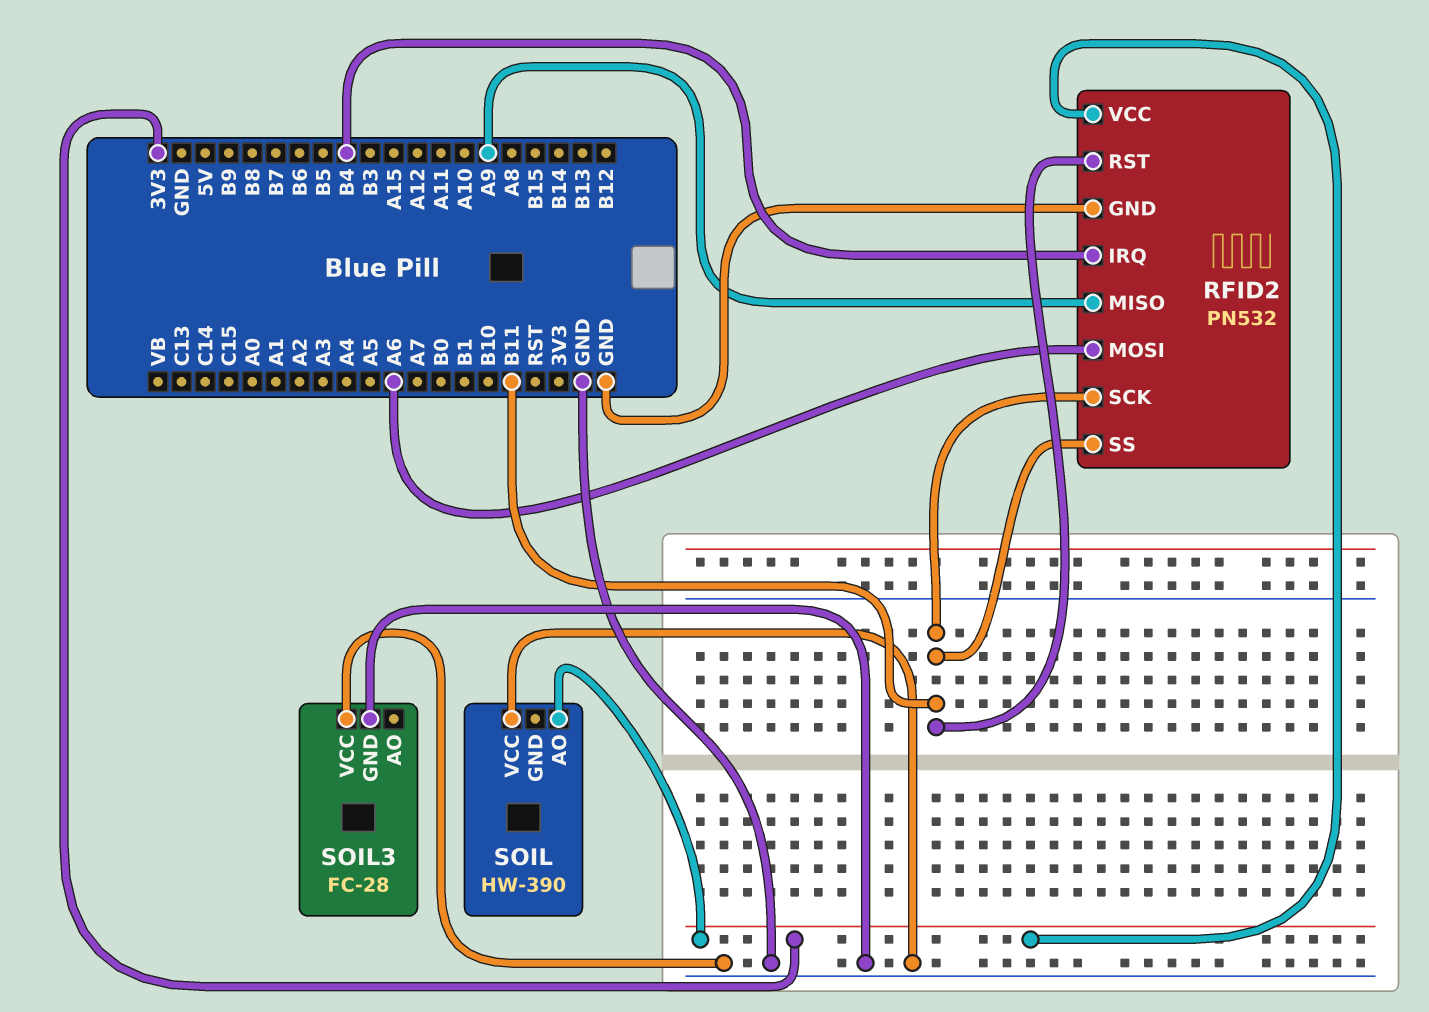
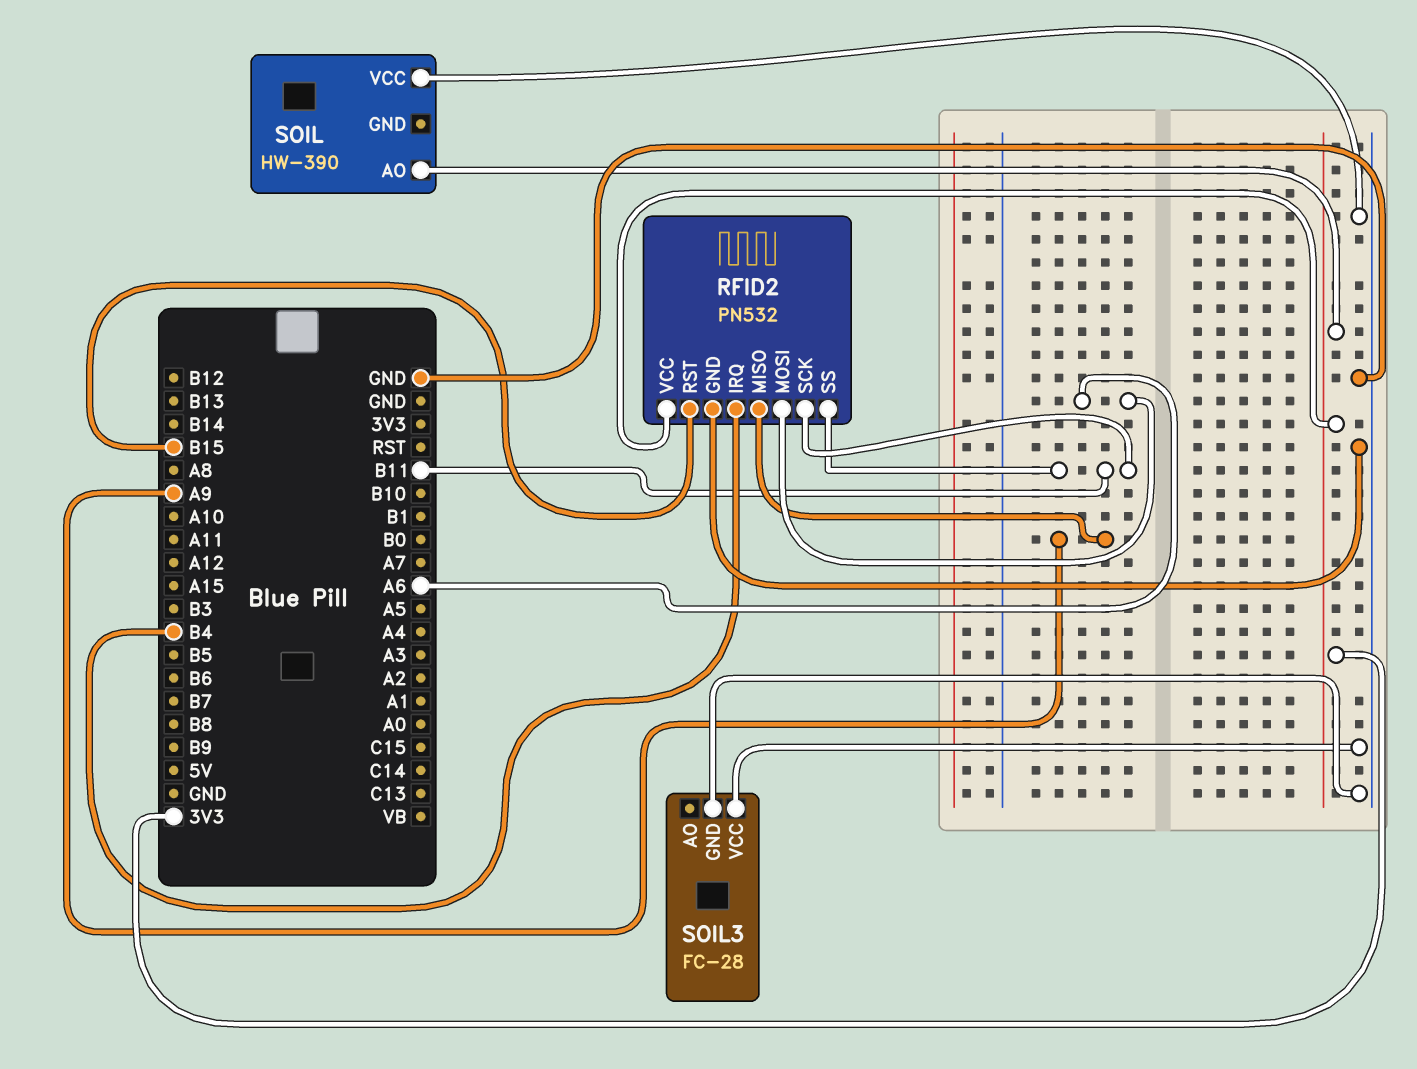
RFID2 pin RST: B11 -> B15

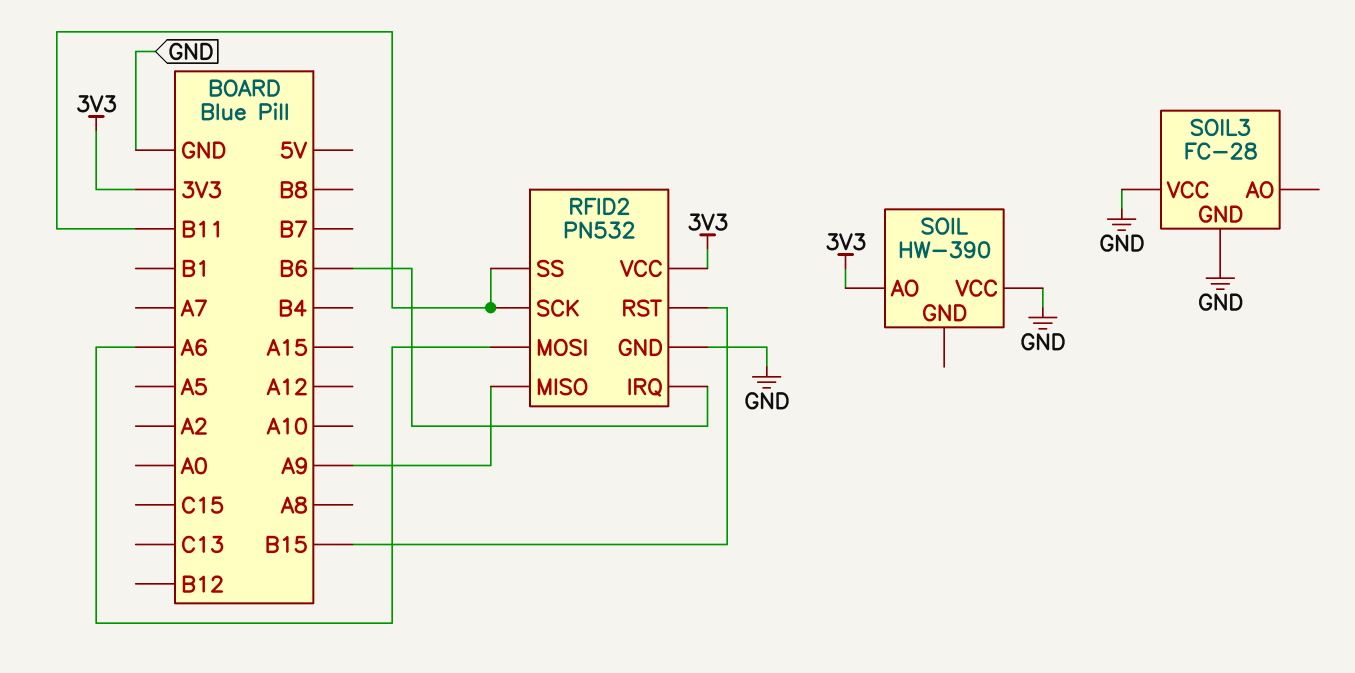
RFID2 pin IRQ: B4 -> B6

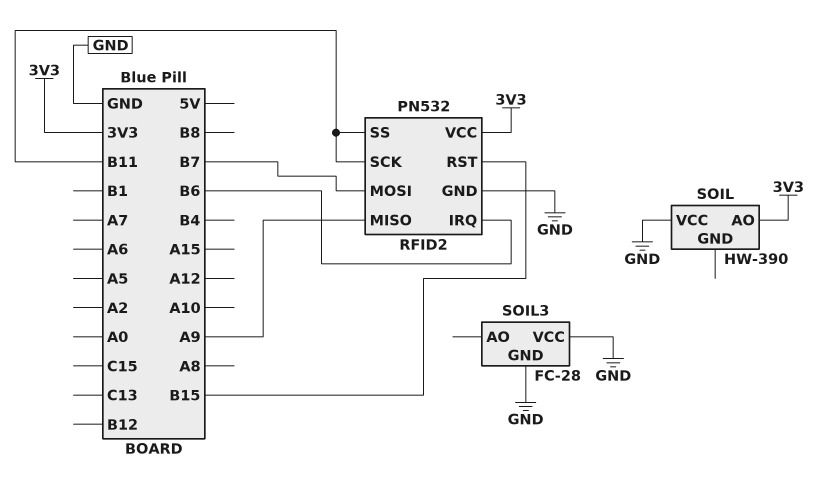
RFID2 pin MOSI: A6 -> B7

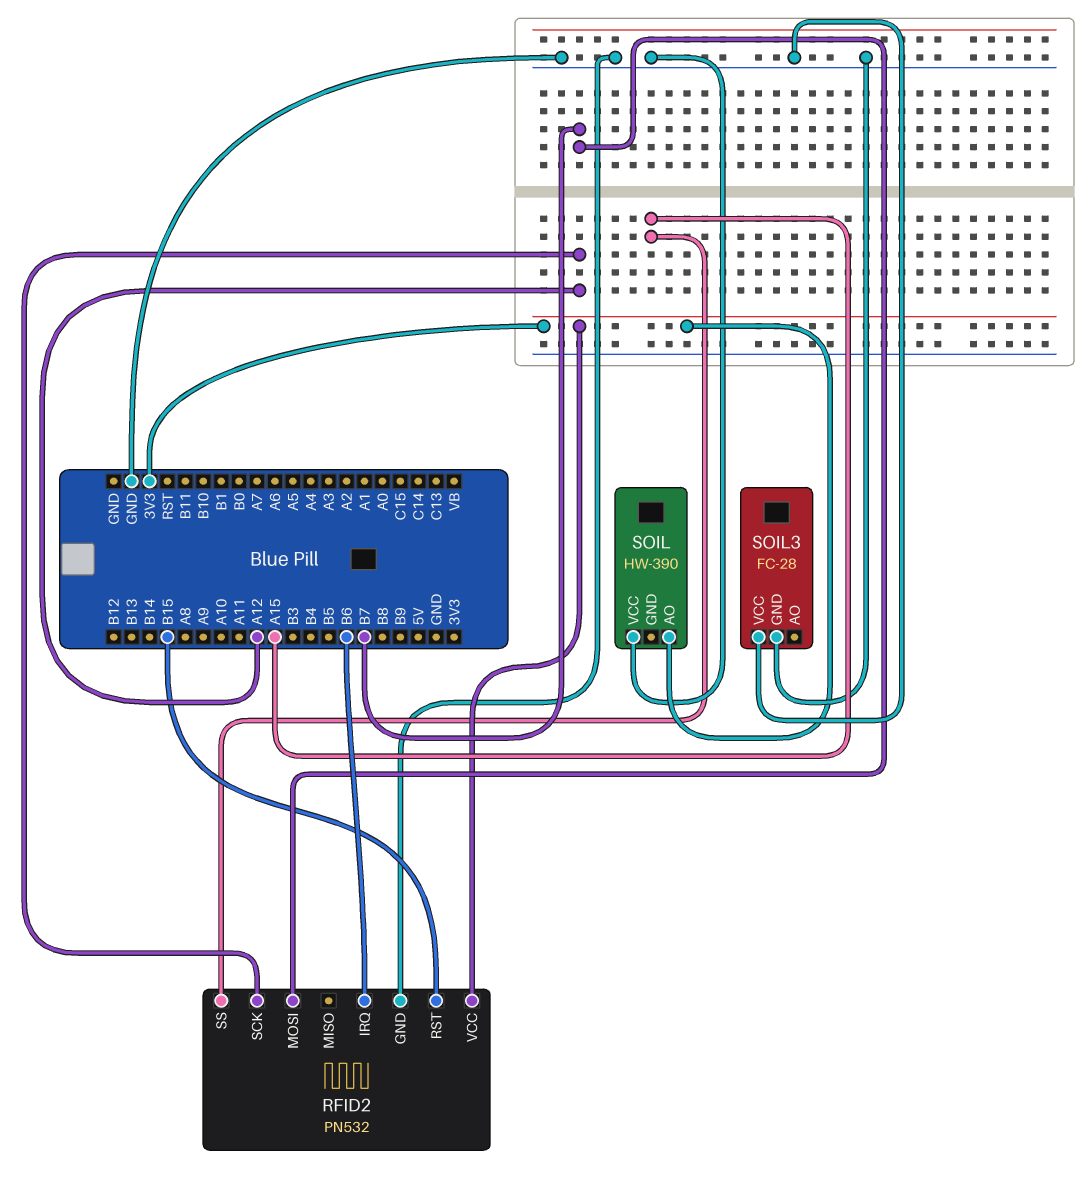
RFID2 pin MISO: A9 -> none
RFID2 pin SCK: B11 -> A12
RFID2 pin SS: B11 -> A15

